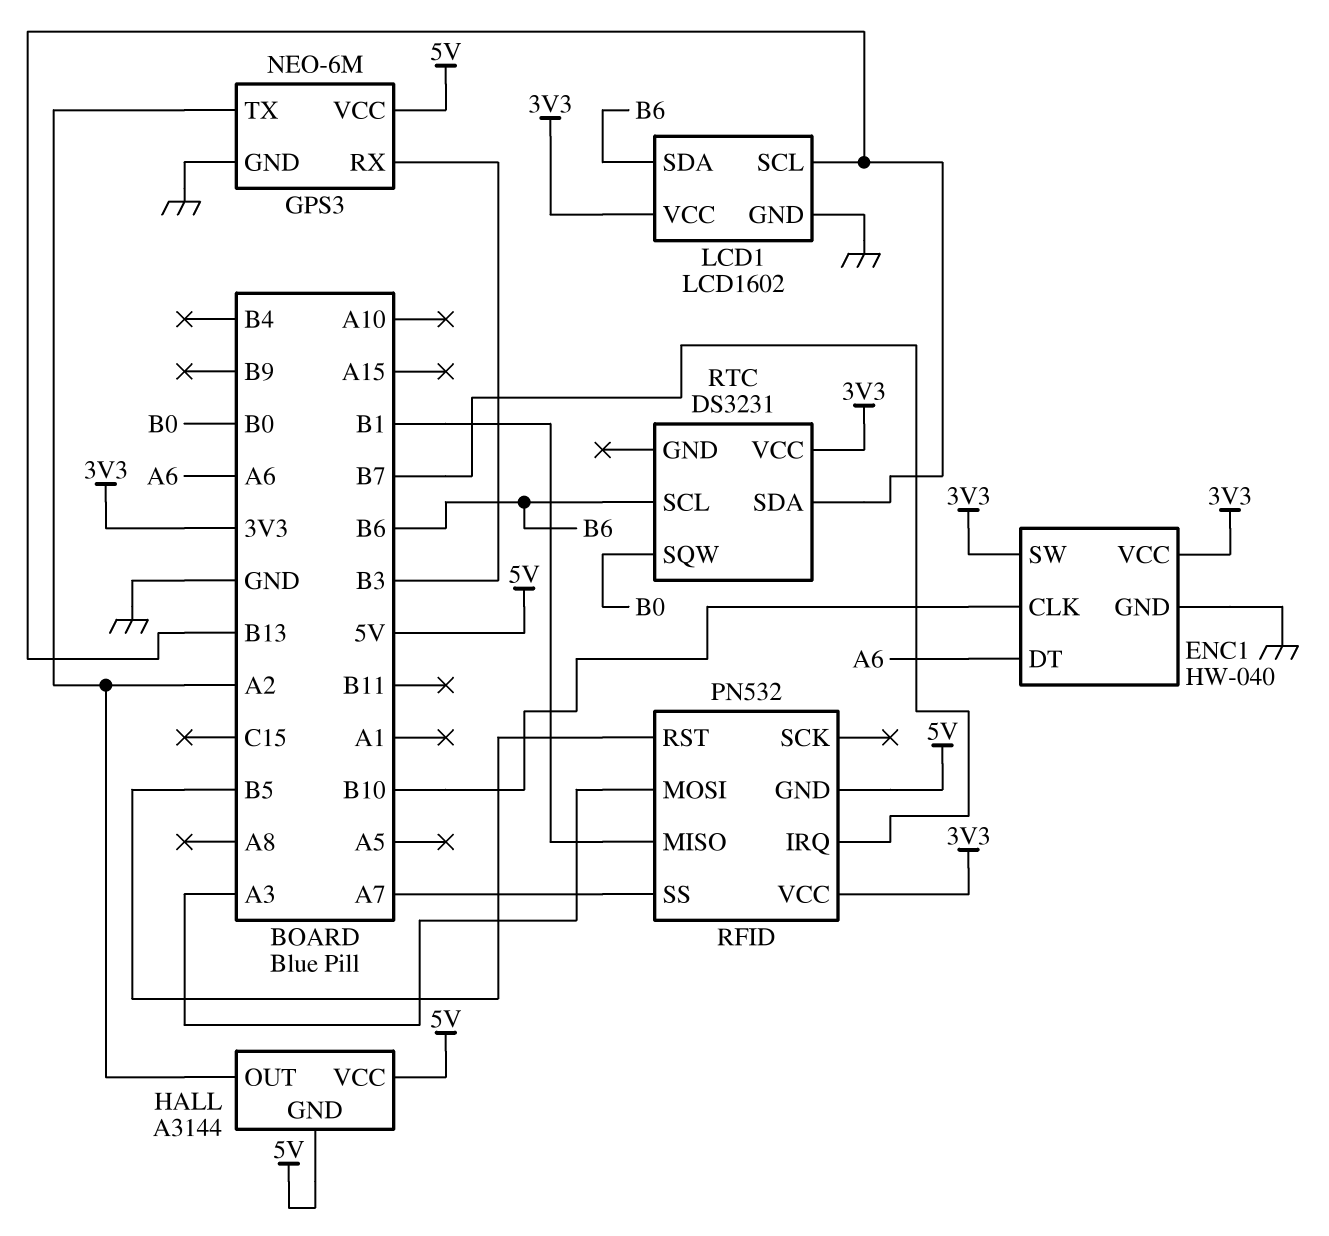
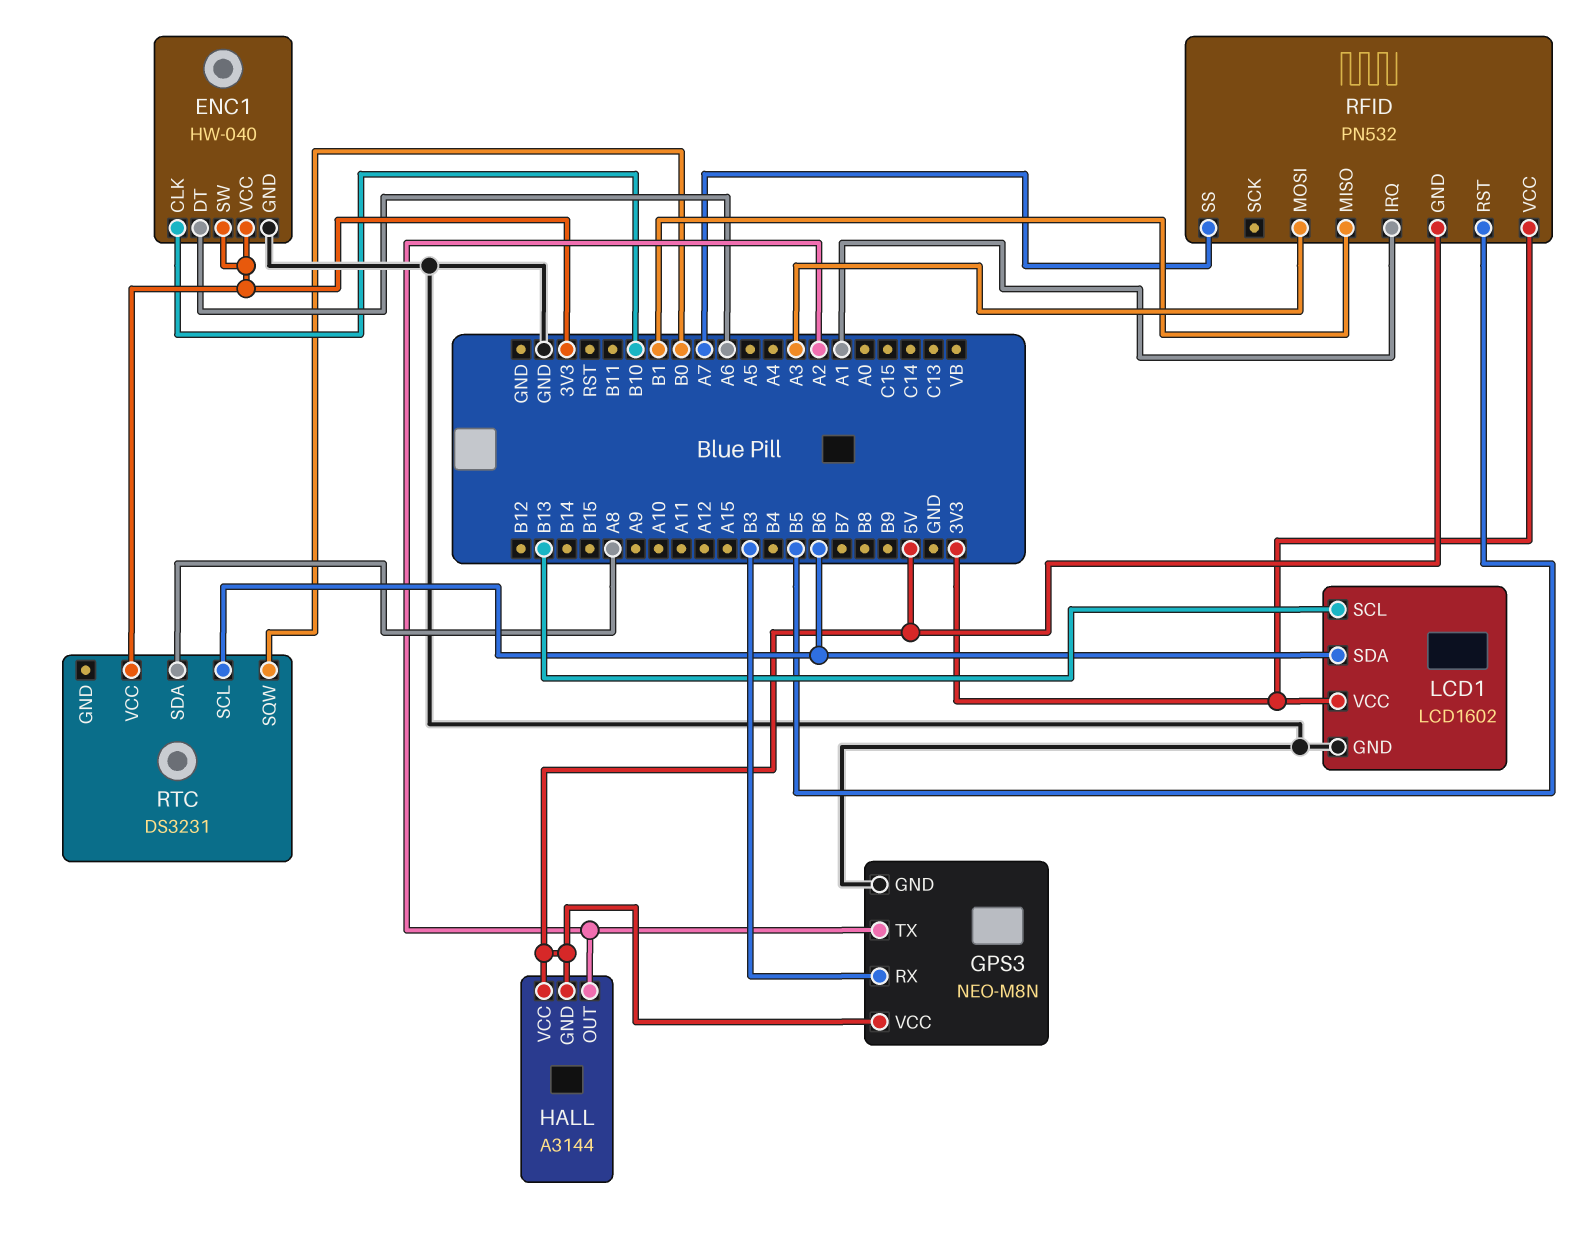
GPS3: NEO-6M -> NEO-M8N
RFID pin IRQ: B7 -> A1
RTC pin SDA: B13 -> A8

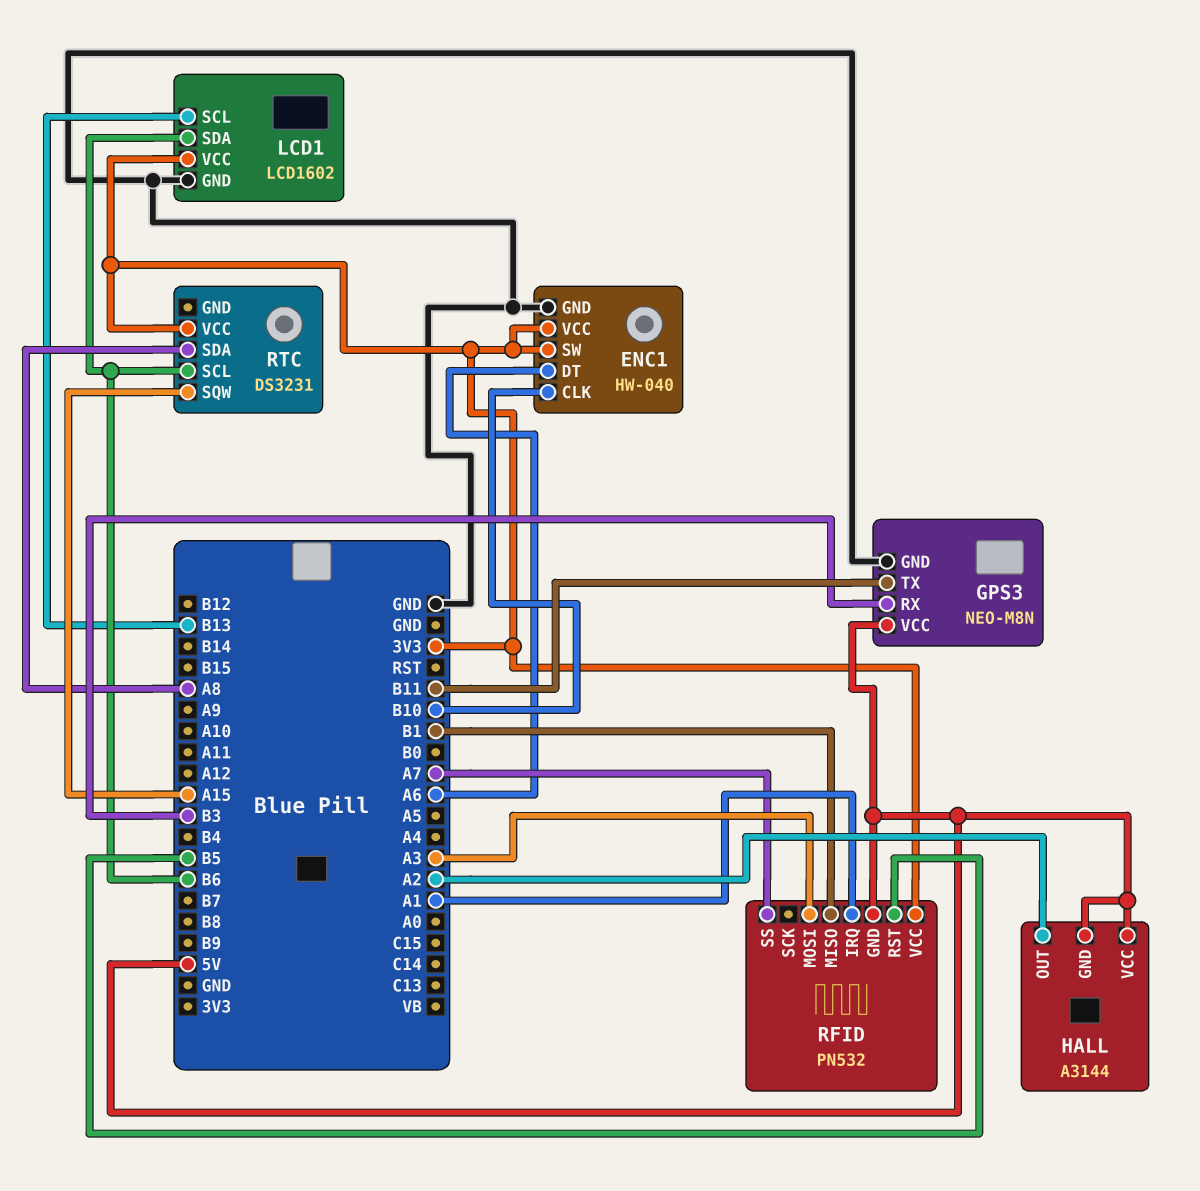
GPS3 pin TX: A2 -> B11
RTC pin SQW: B0 -> A15

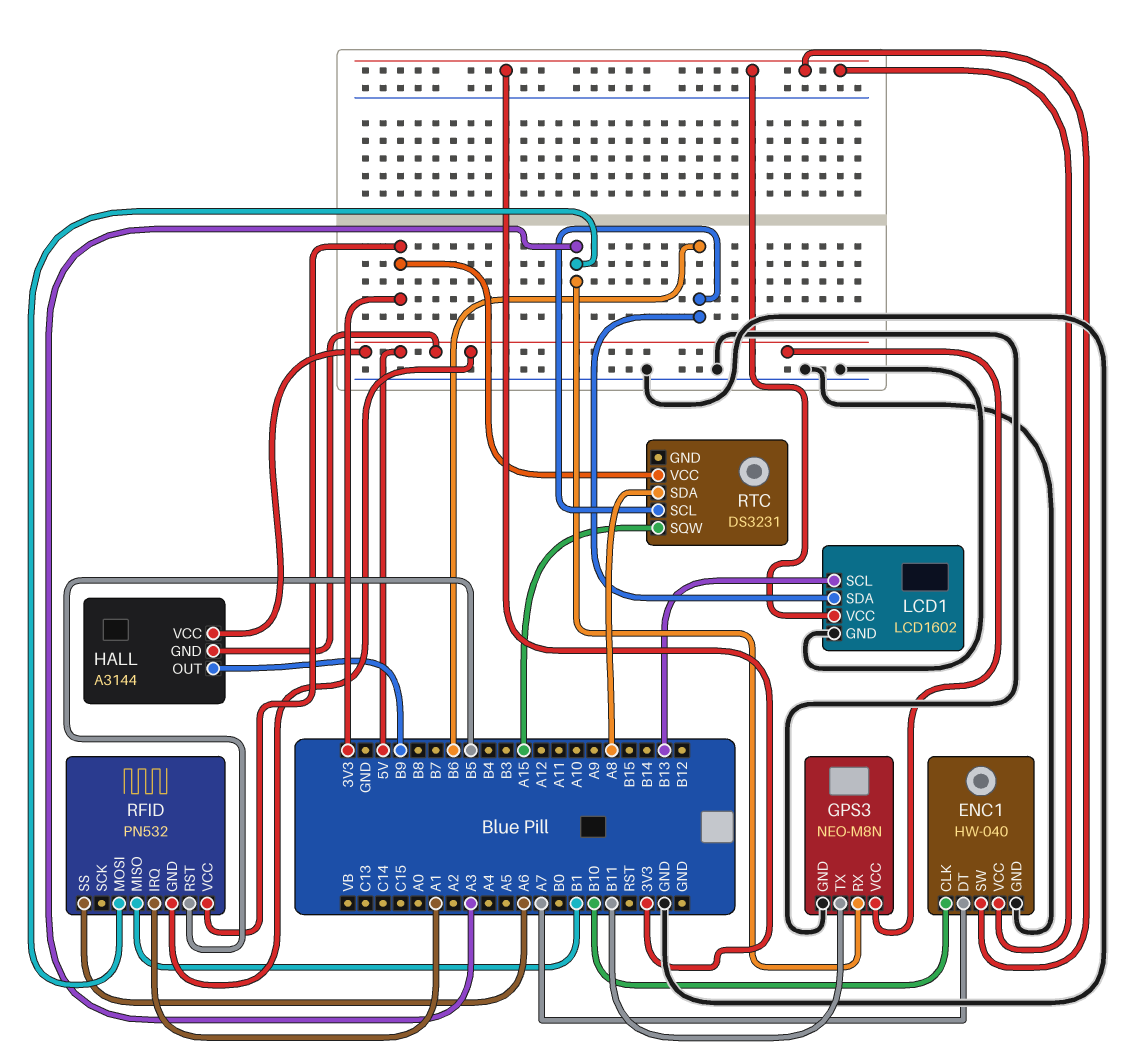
ENC1 pin DT: A6 -> A7
GPS3 pin RX: B3 -> A3
HALL pin OUT: A2 -> B9
RFID pin SS: A7 -> A6

